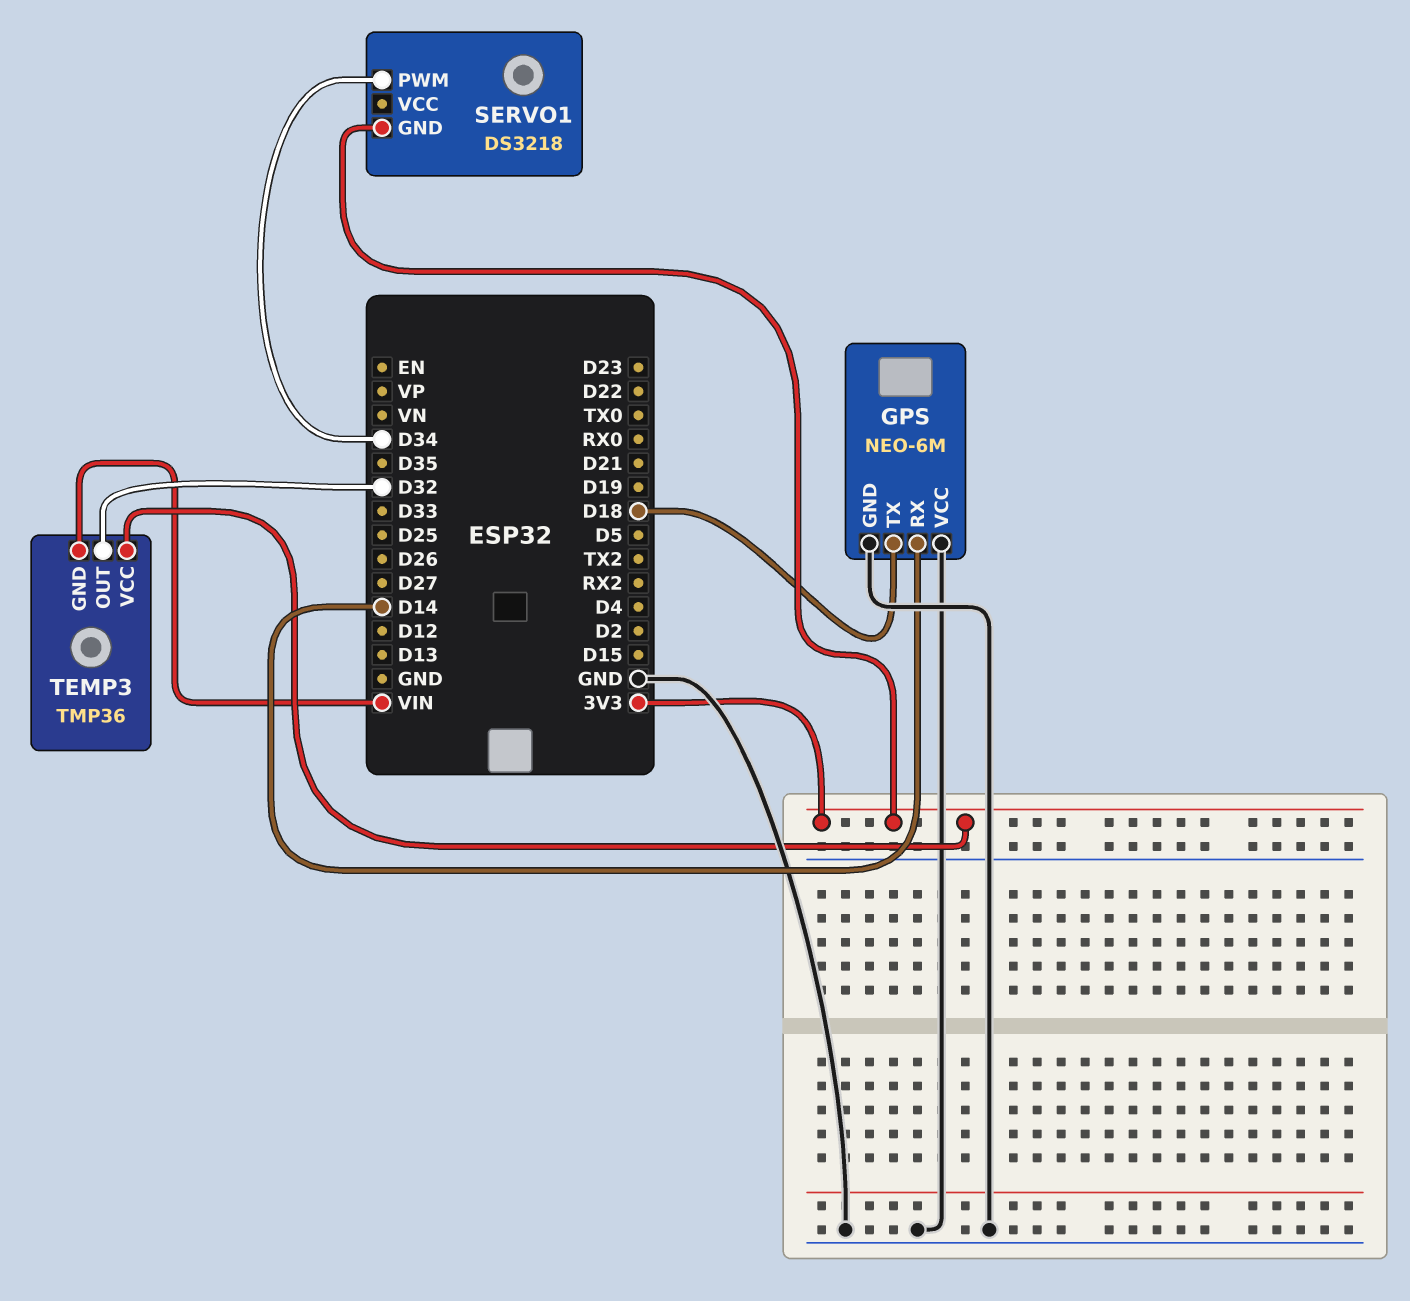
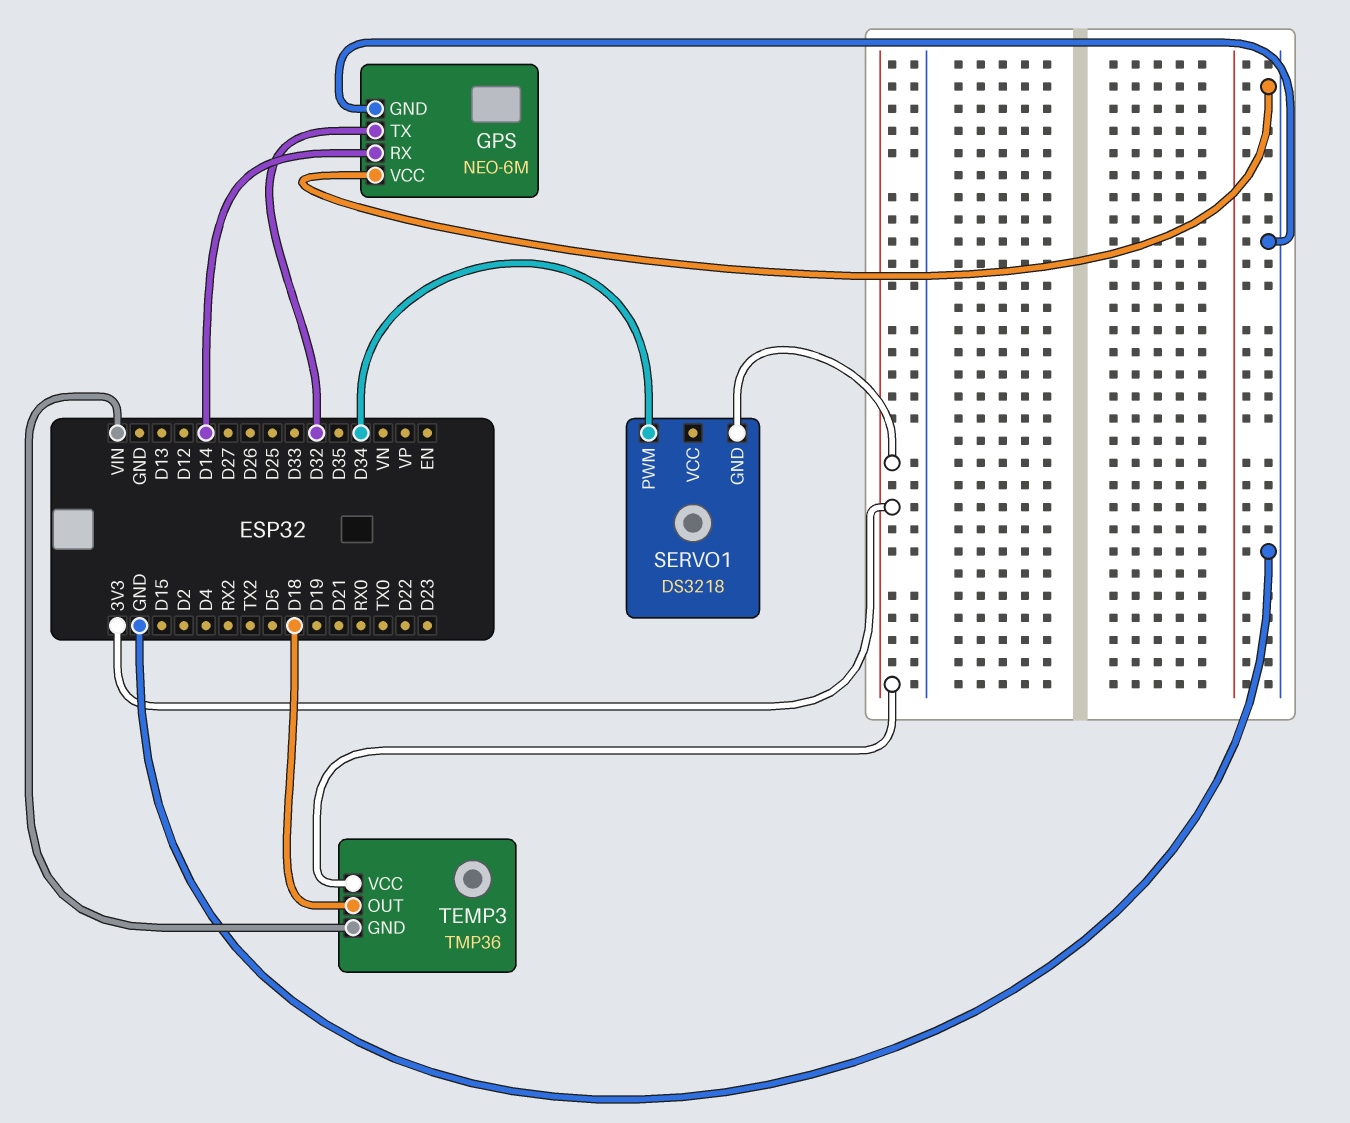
GPS pin TX: D18 -> D32
TEMP3 pin OUT: D32 -> D18

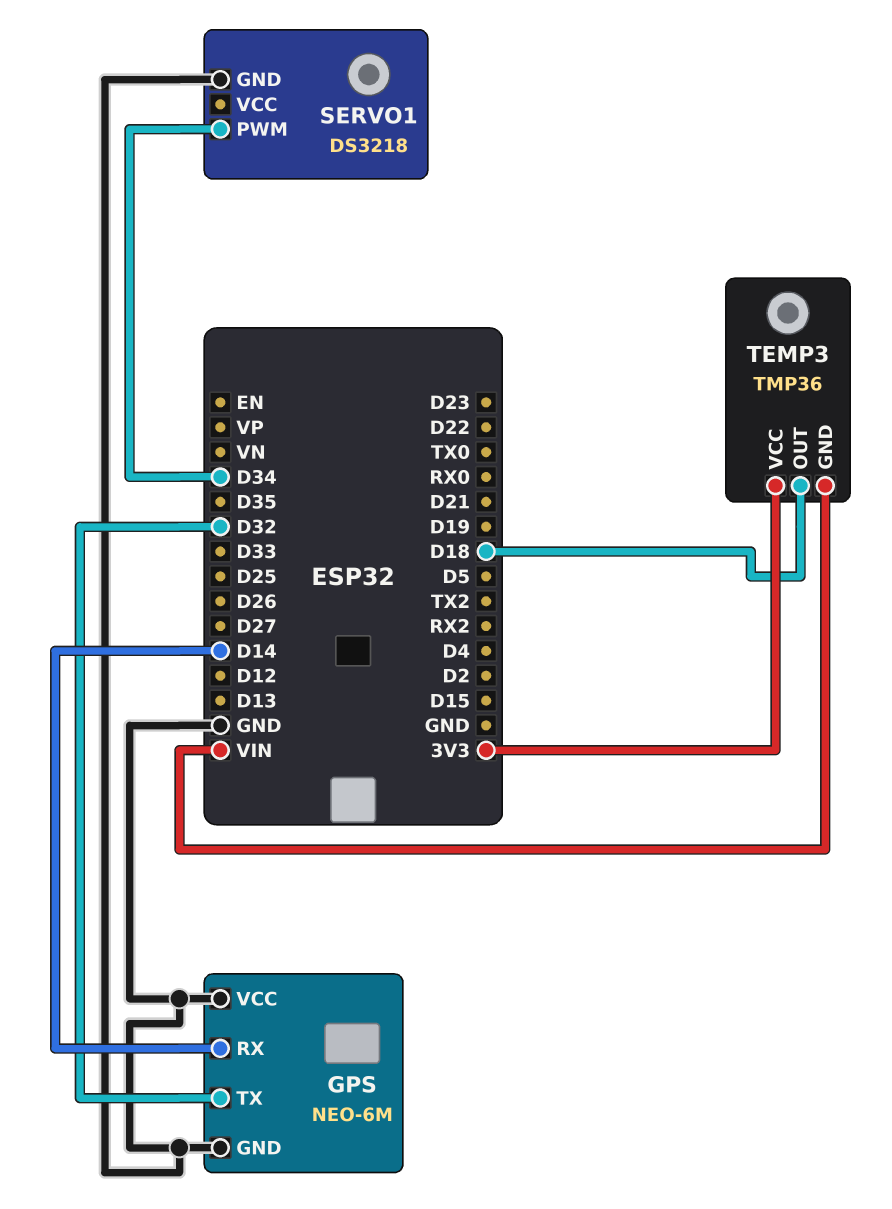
SERVO1 pin GND: 3V3 -> GND

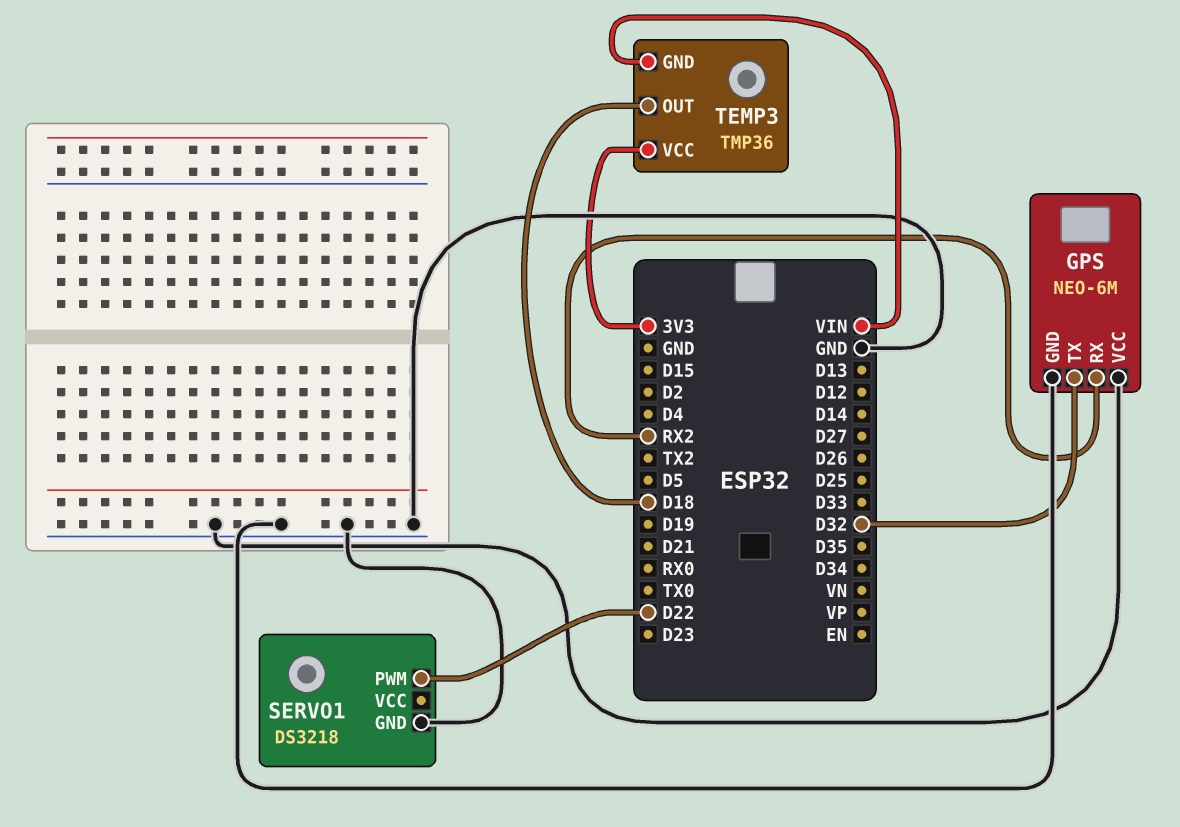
GPS pin RX: D14 -> RX2
SERVO1 pin PWM: D34 -> D22

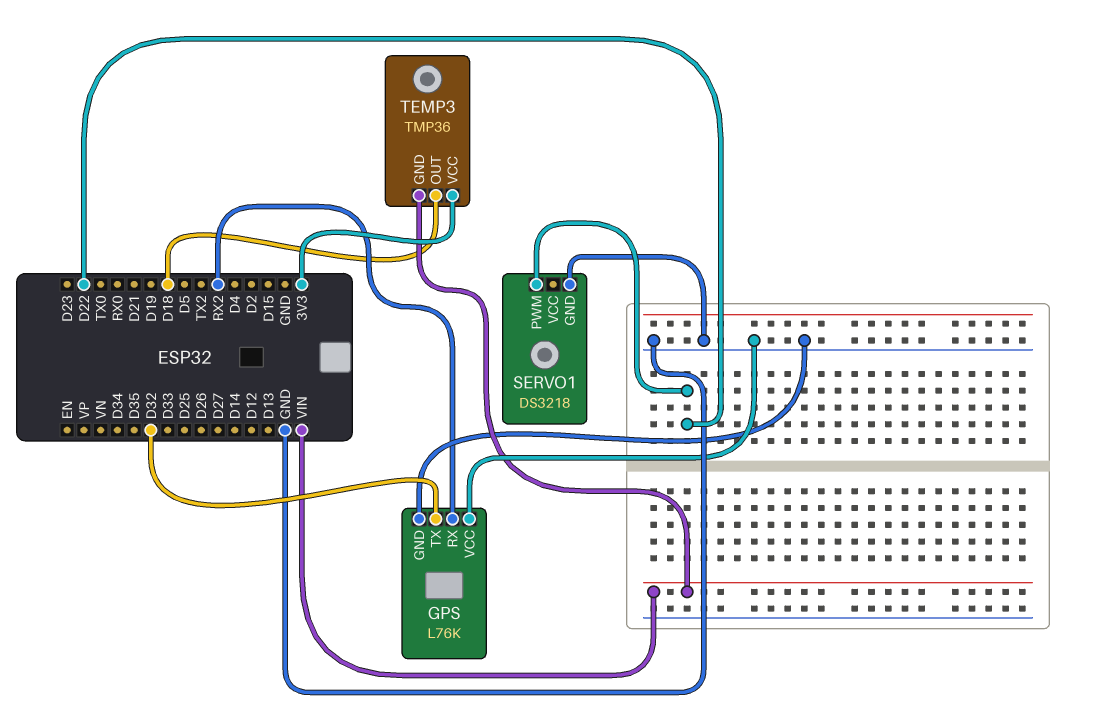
GPS: NEO-6M -> L76K

